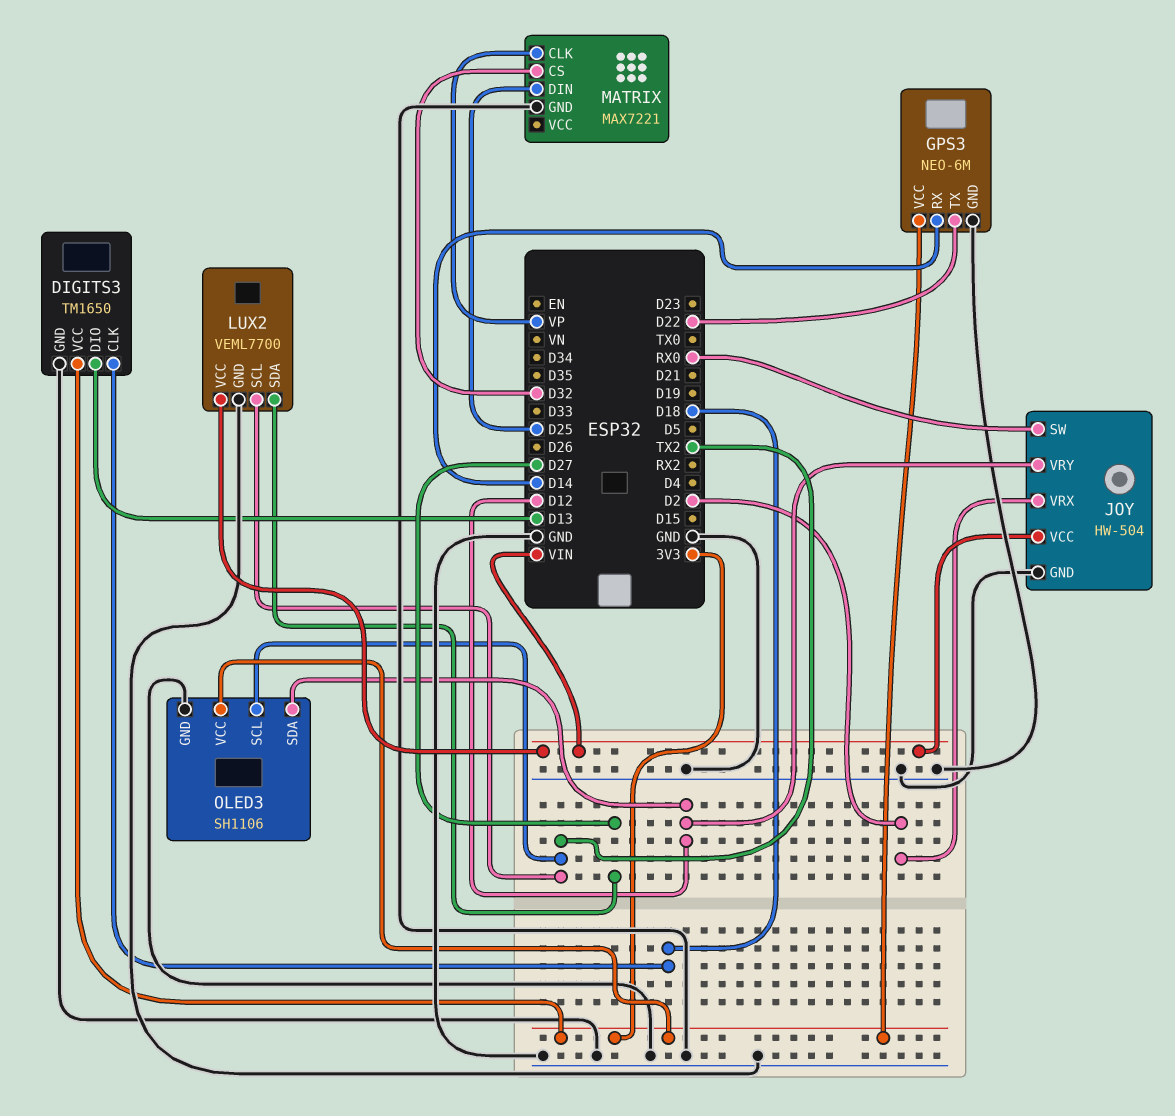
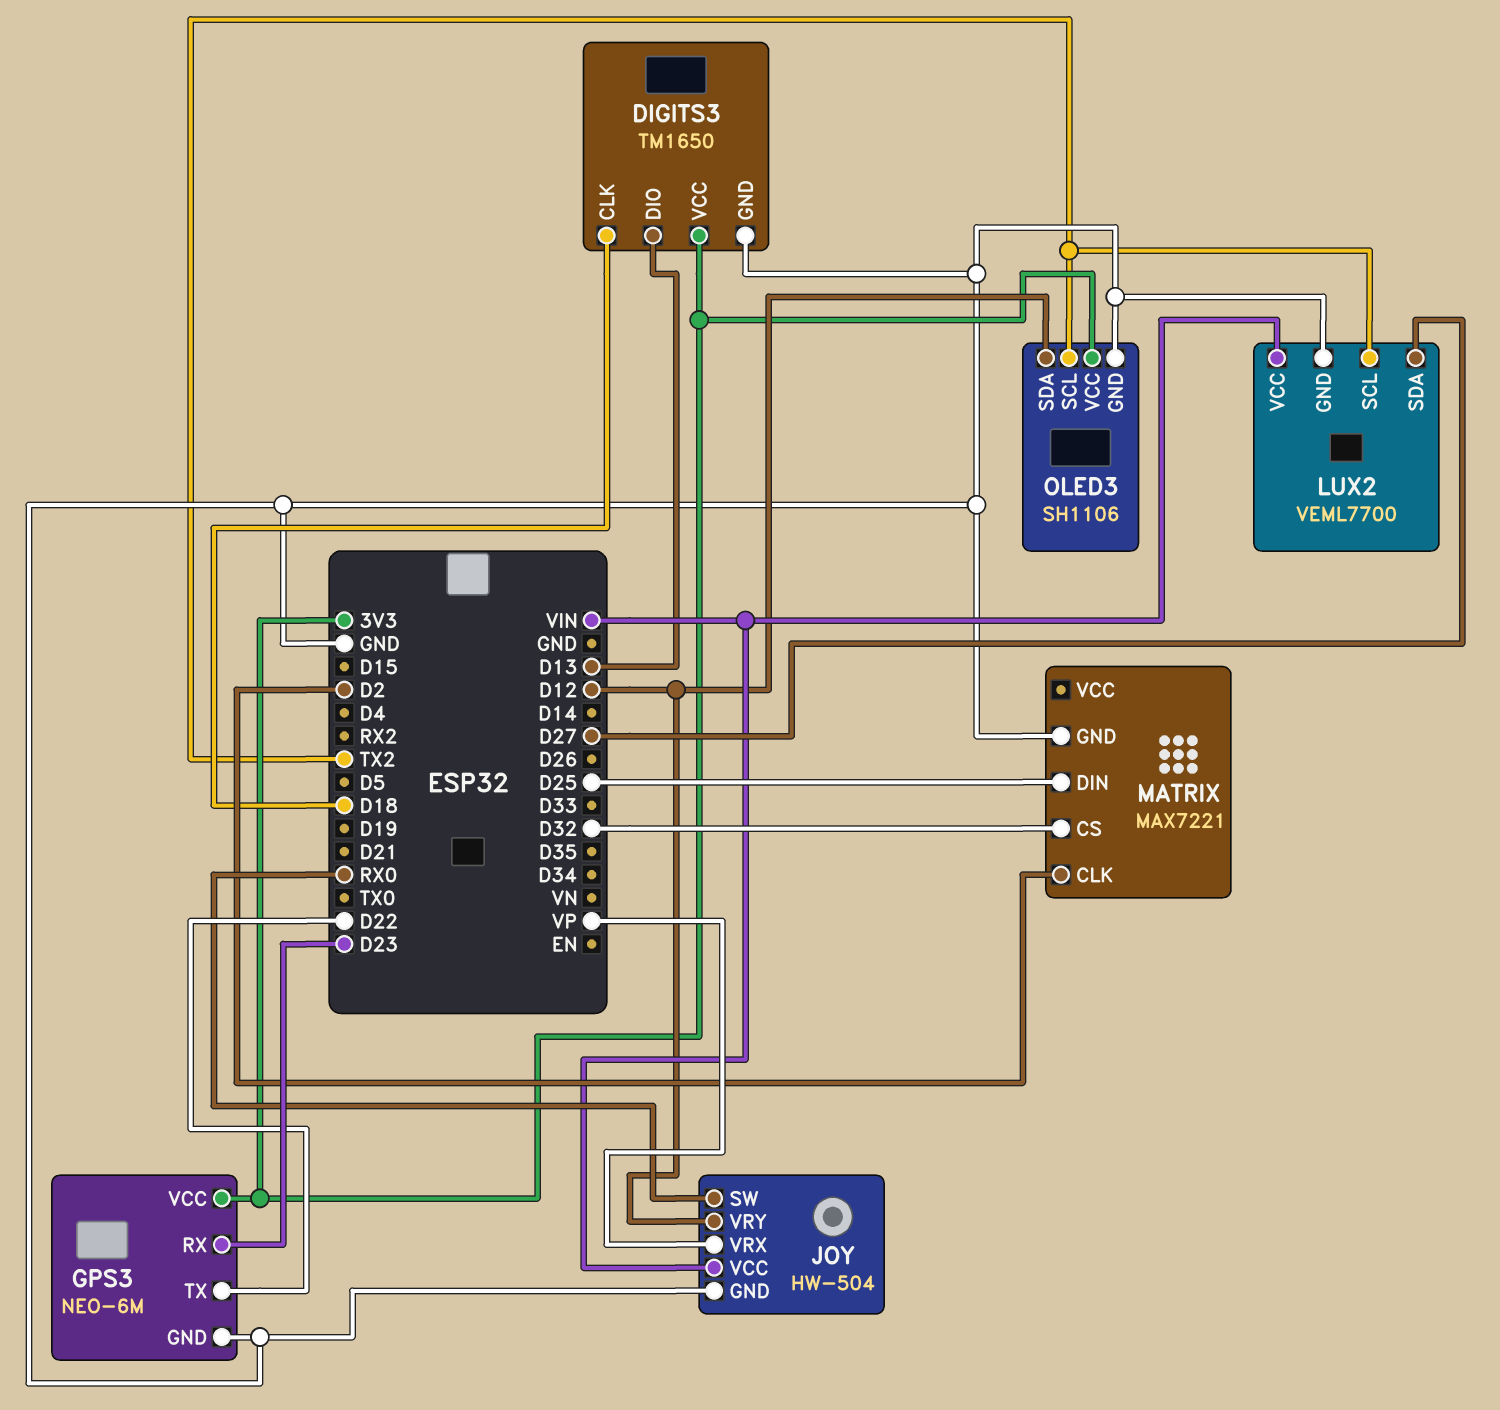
GPS3 pin RX: D14 -> D23
JOY pin VRX: D2 -> VP
MATRIX pin CLK: VP -> D2

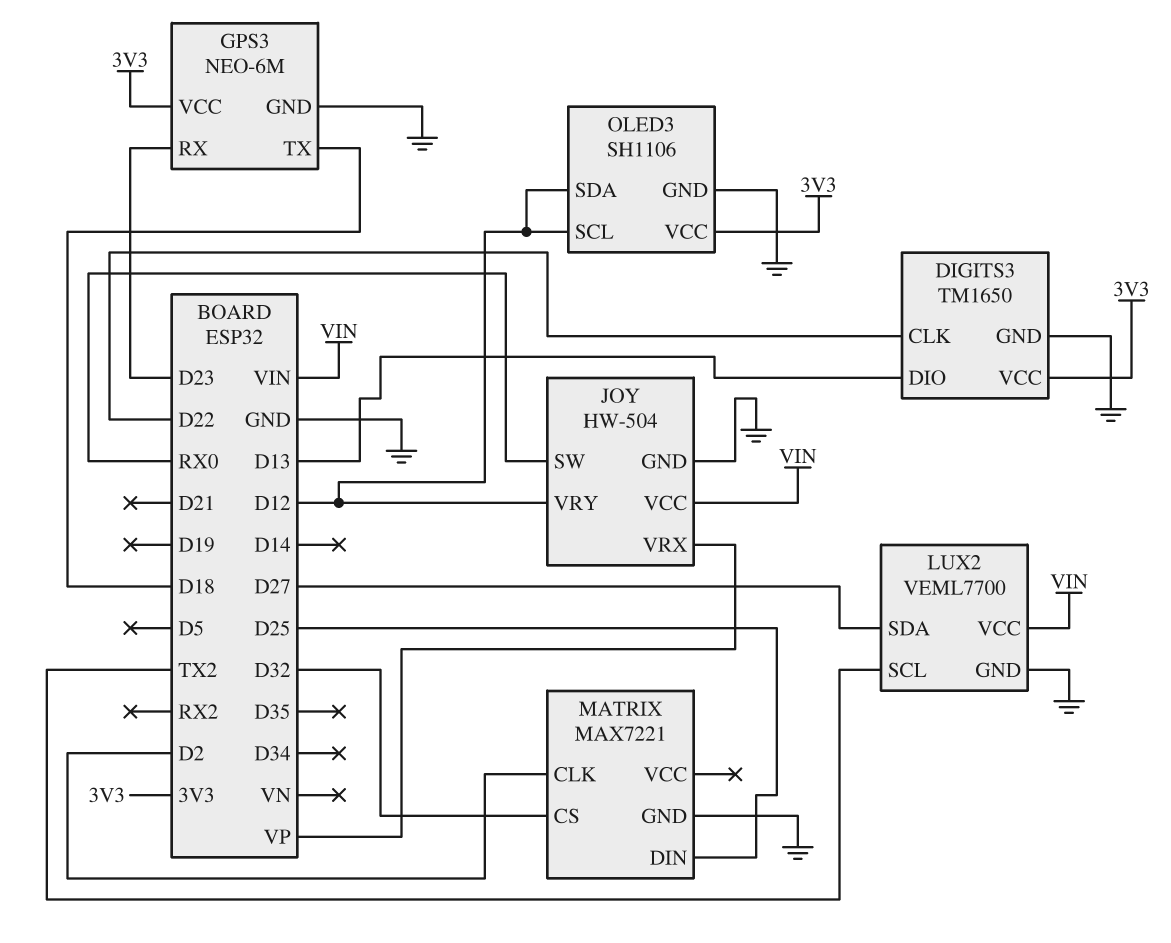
DIGITS3 pin CLK: D18 -> D22
GPS3 pin TX: D22 -> D18
OLED3 pin SCL: TX2 -> D12

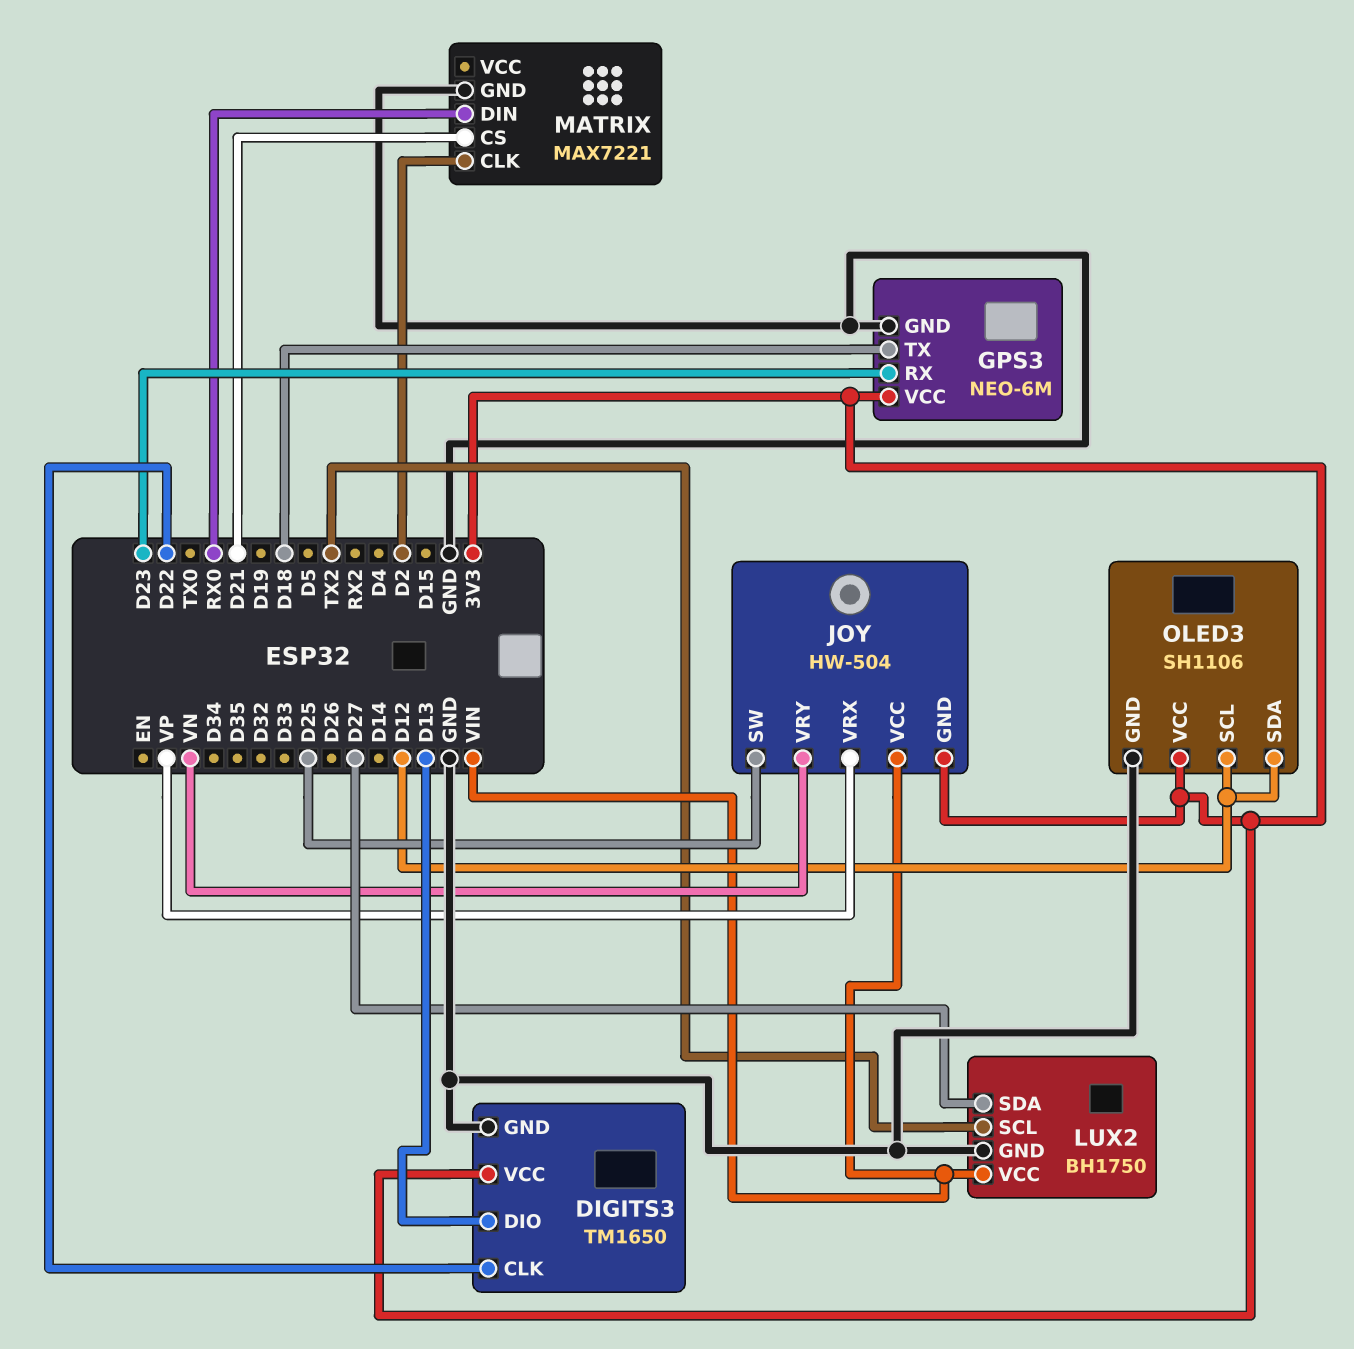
JOY pin GND: GND -> 3V3
JOY pin SW: RX0 -> D25
JOY pin VRY: D12 -> VN
LUX2: VEML7700 -> BH1750
MATRIX pin CS: D32 -> D21
MATRIX pin DIN: D25 -> RX0

